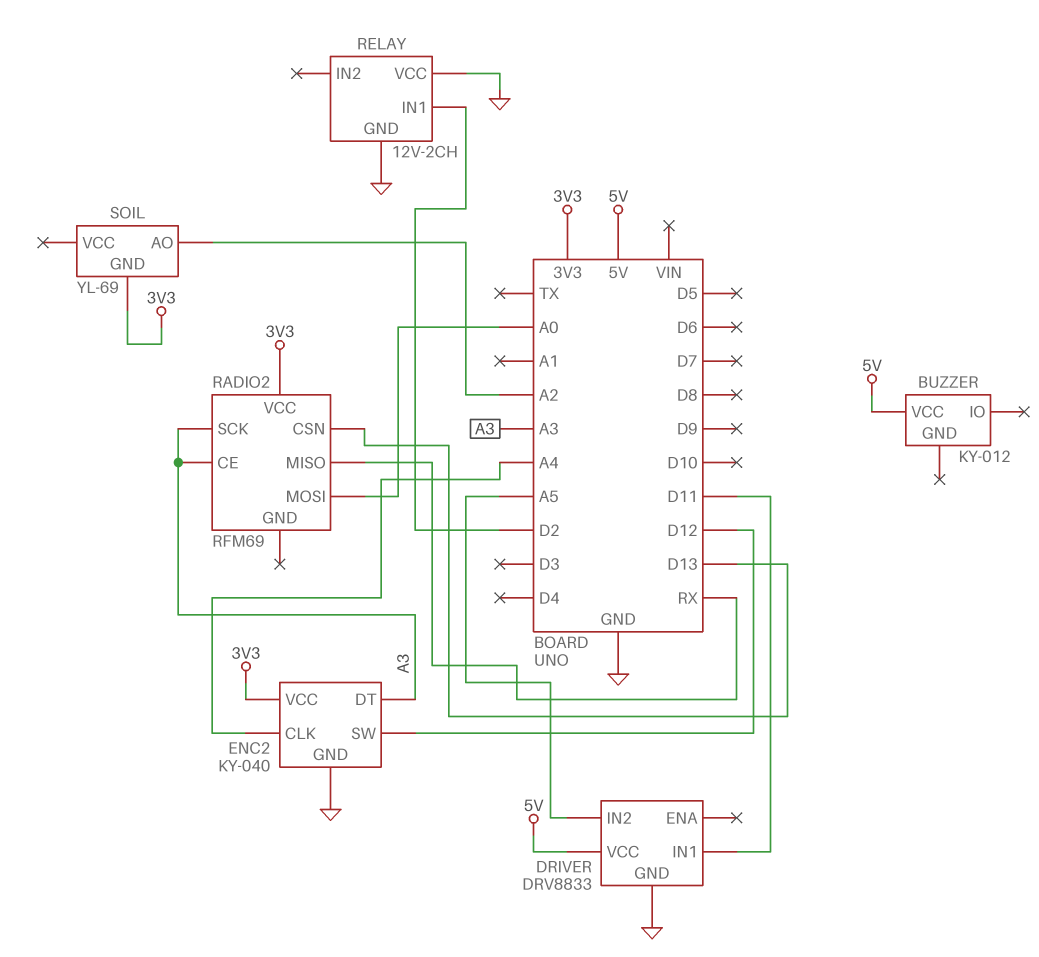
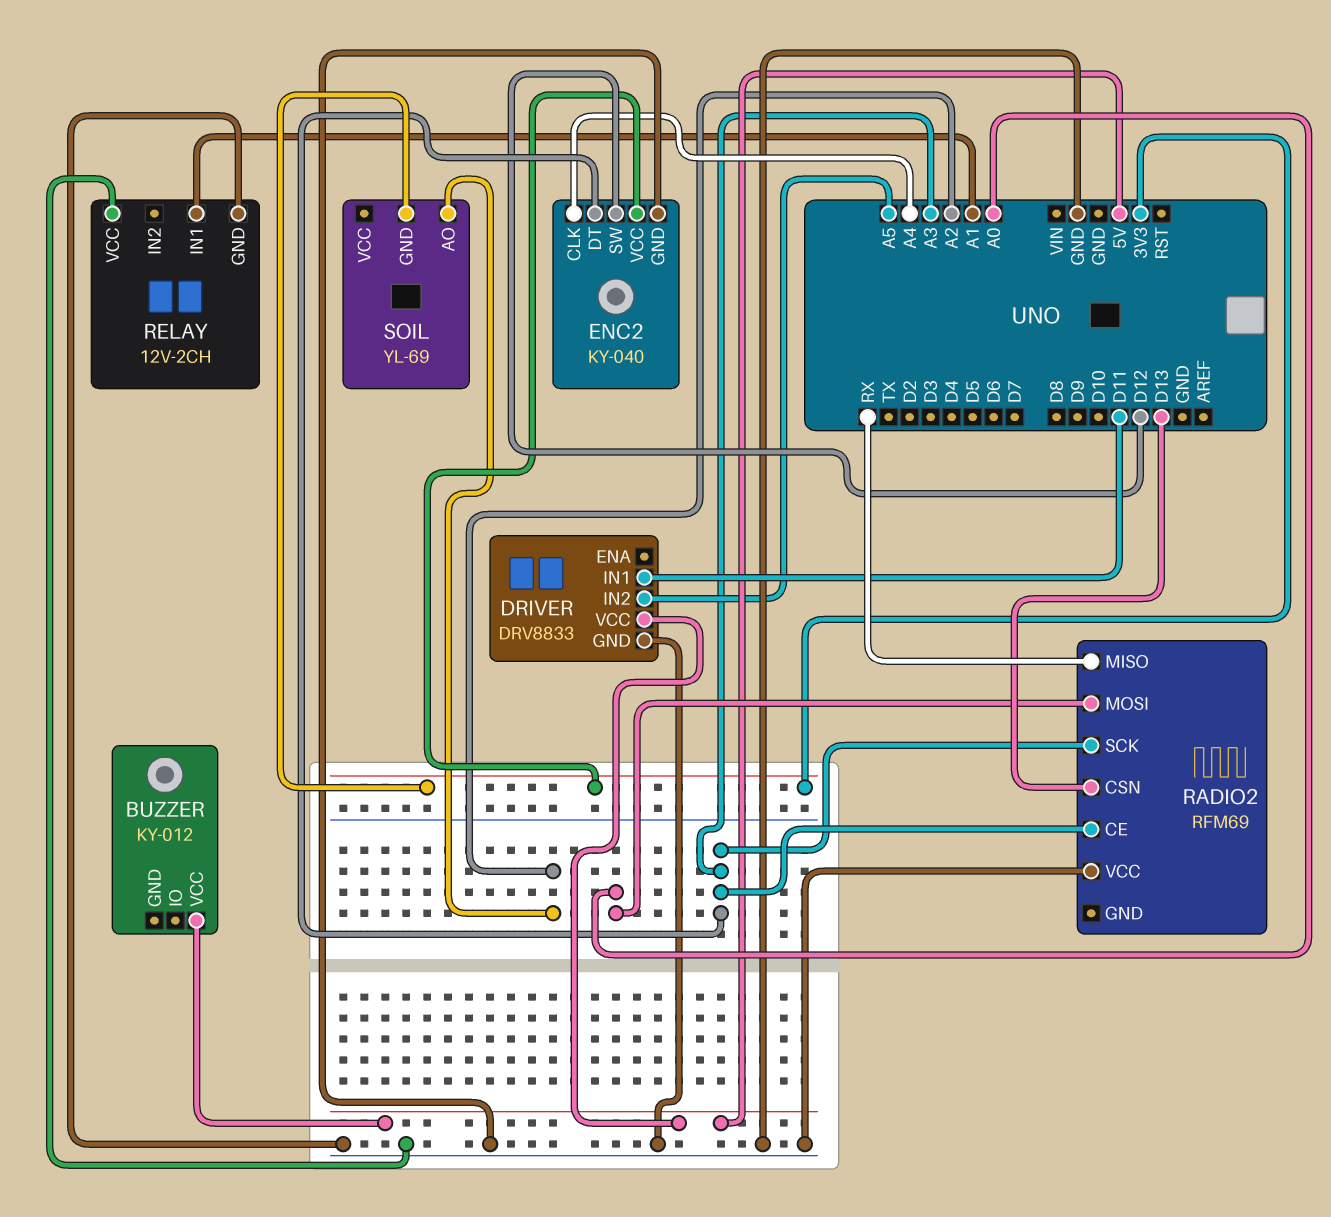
RADIO2 pin VCC: 3V3 -> GND
RELAY pin IN1: D2 -> A1

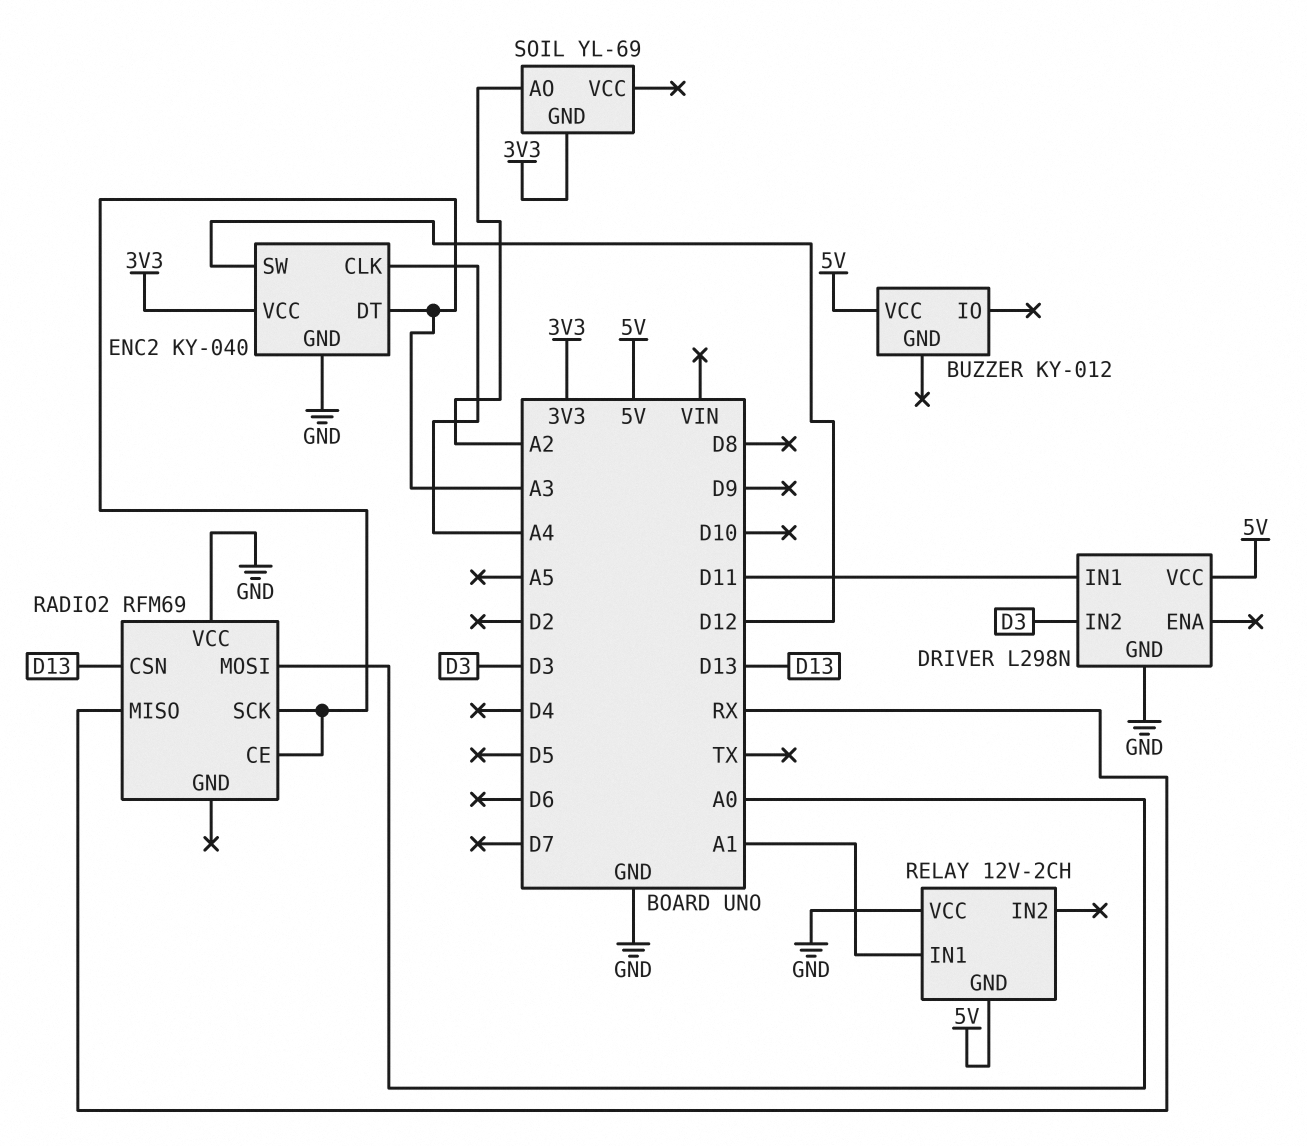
DRIVER: DRV8833 -> L298N
DRIVER pin IN2: A5 -> D3
RELAY pin GND: GND -> 5V

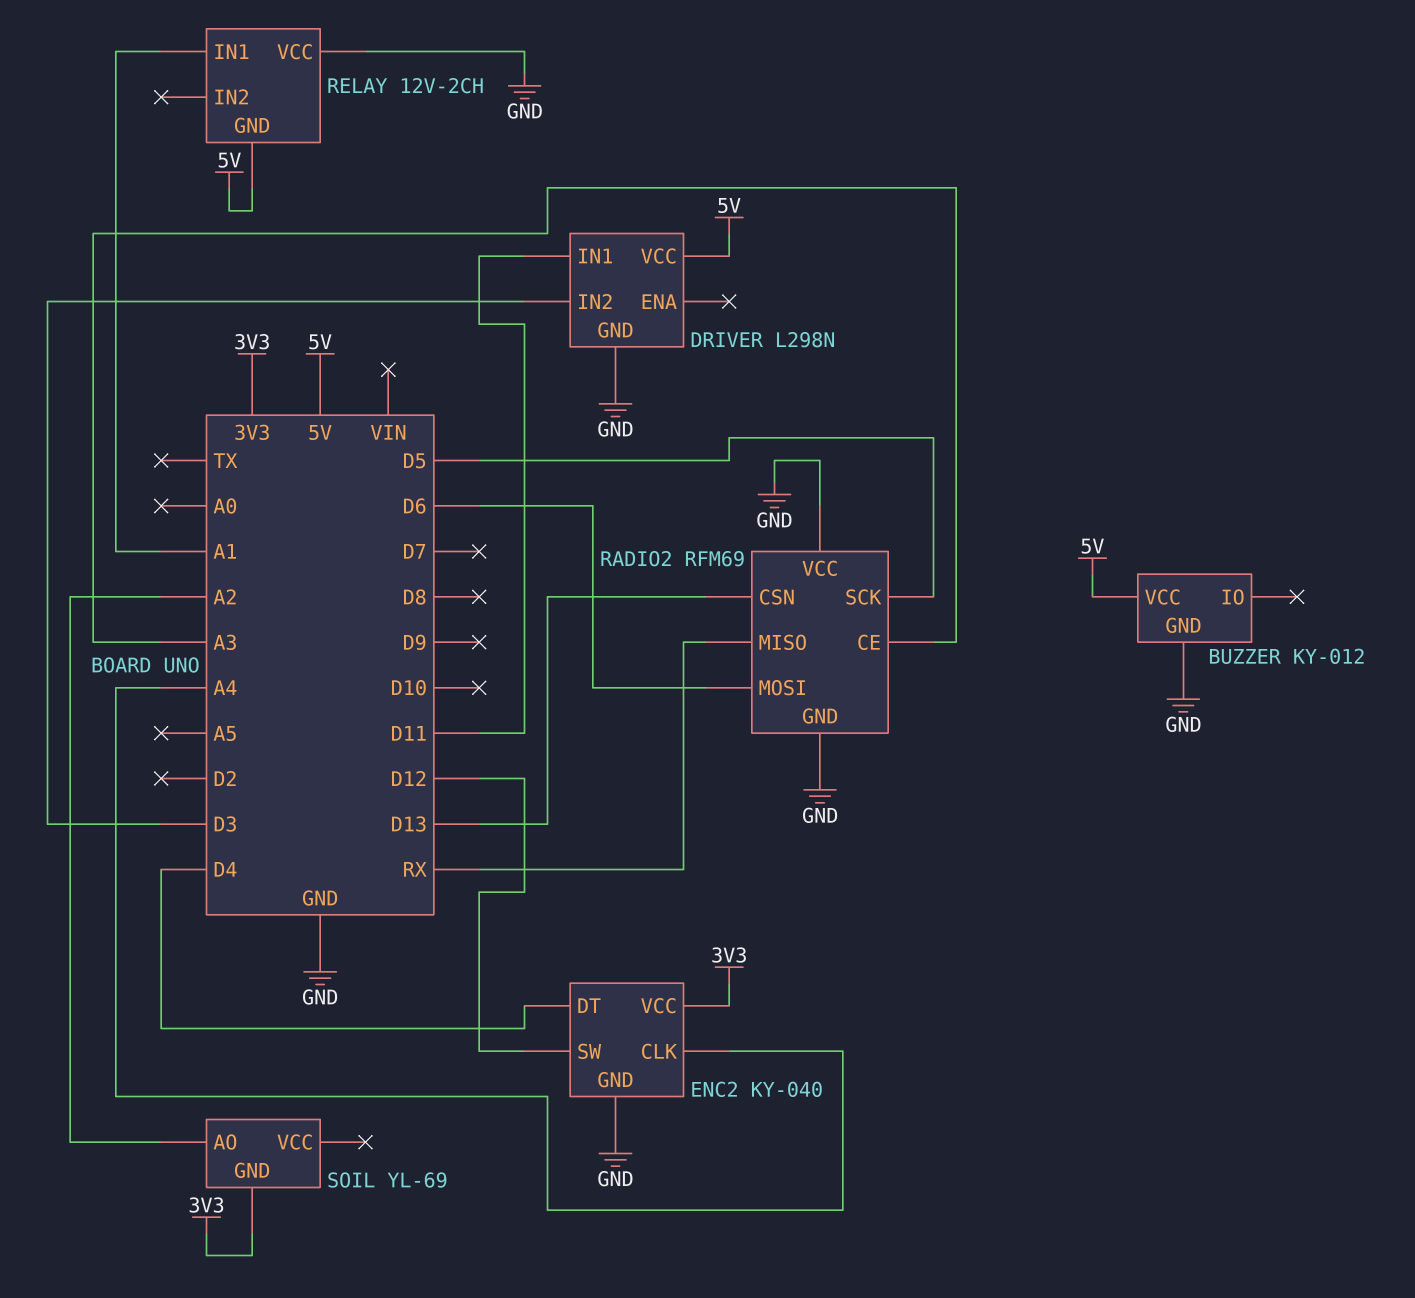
BUZZER pin GND: none -> GND
ENC2 pin DT: A3 -> D4
RADIO2 pin GND: none -> GND
RADIO2 pin MOSI: A0 -> D6
RADIO2 pin SCK: A3 -> D5

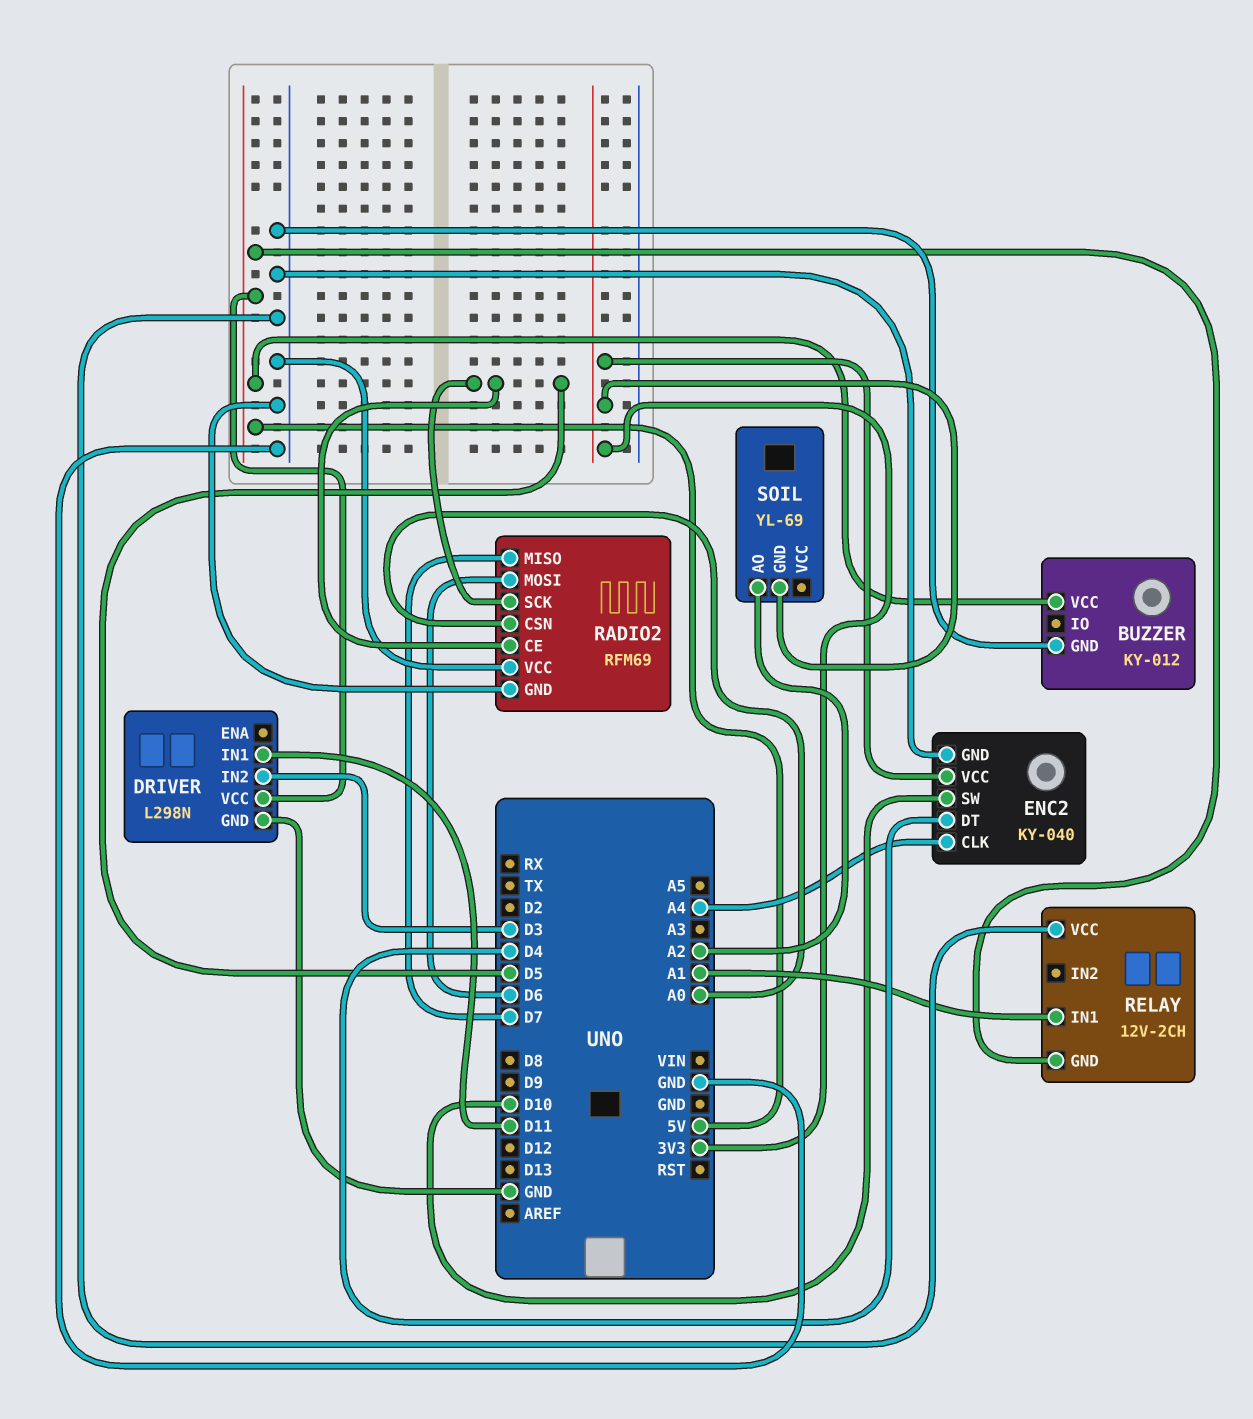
ENC2 pin SW: D12 -> D10
RADIO2 pin CE: A3 -> D5
RADIO2 pin CSN: D13 -> A0
RADIO2 pin MISO: RX -> D7

